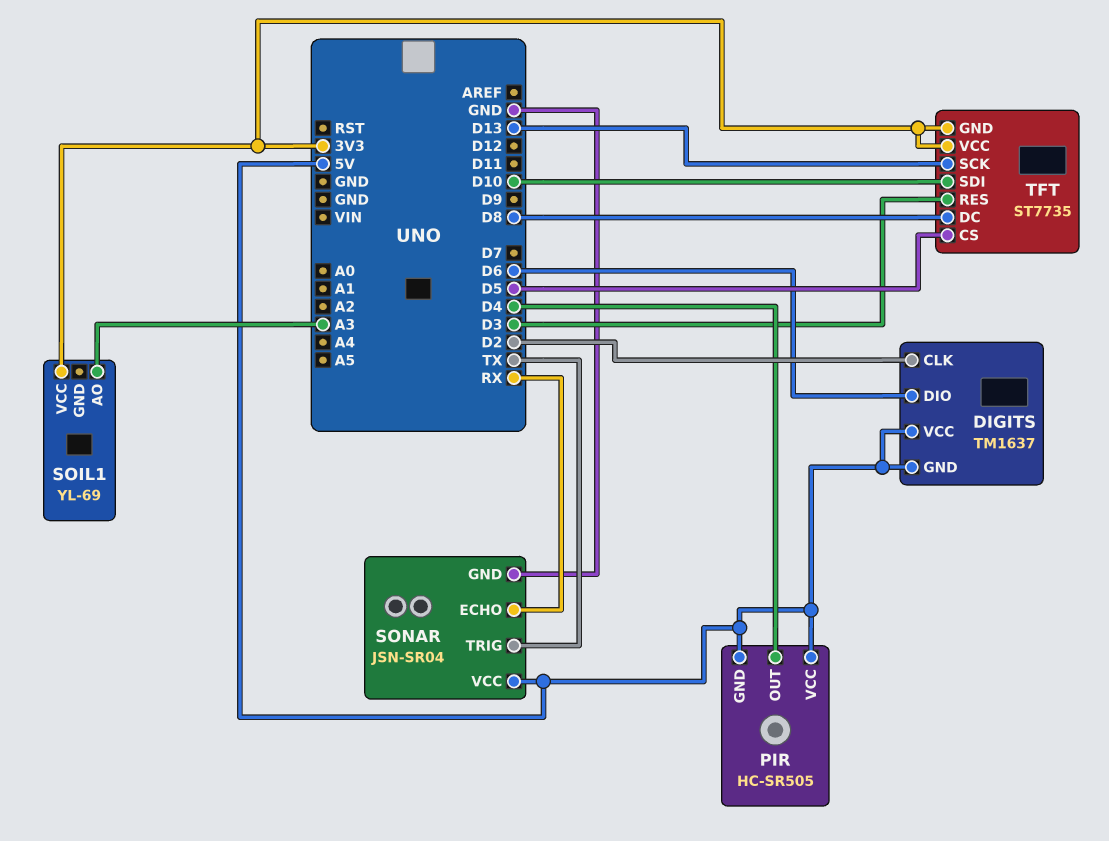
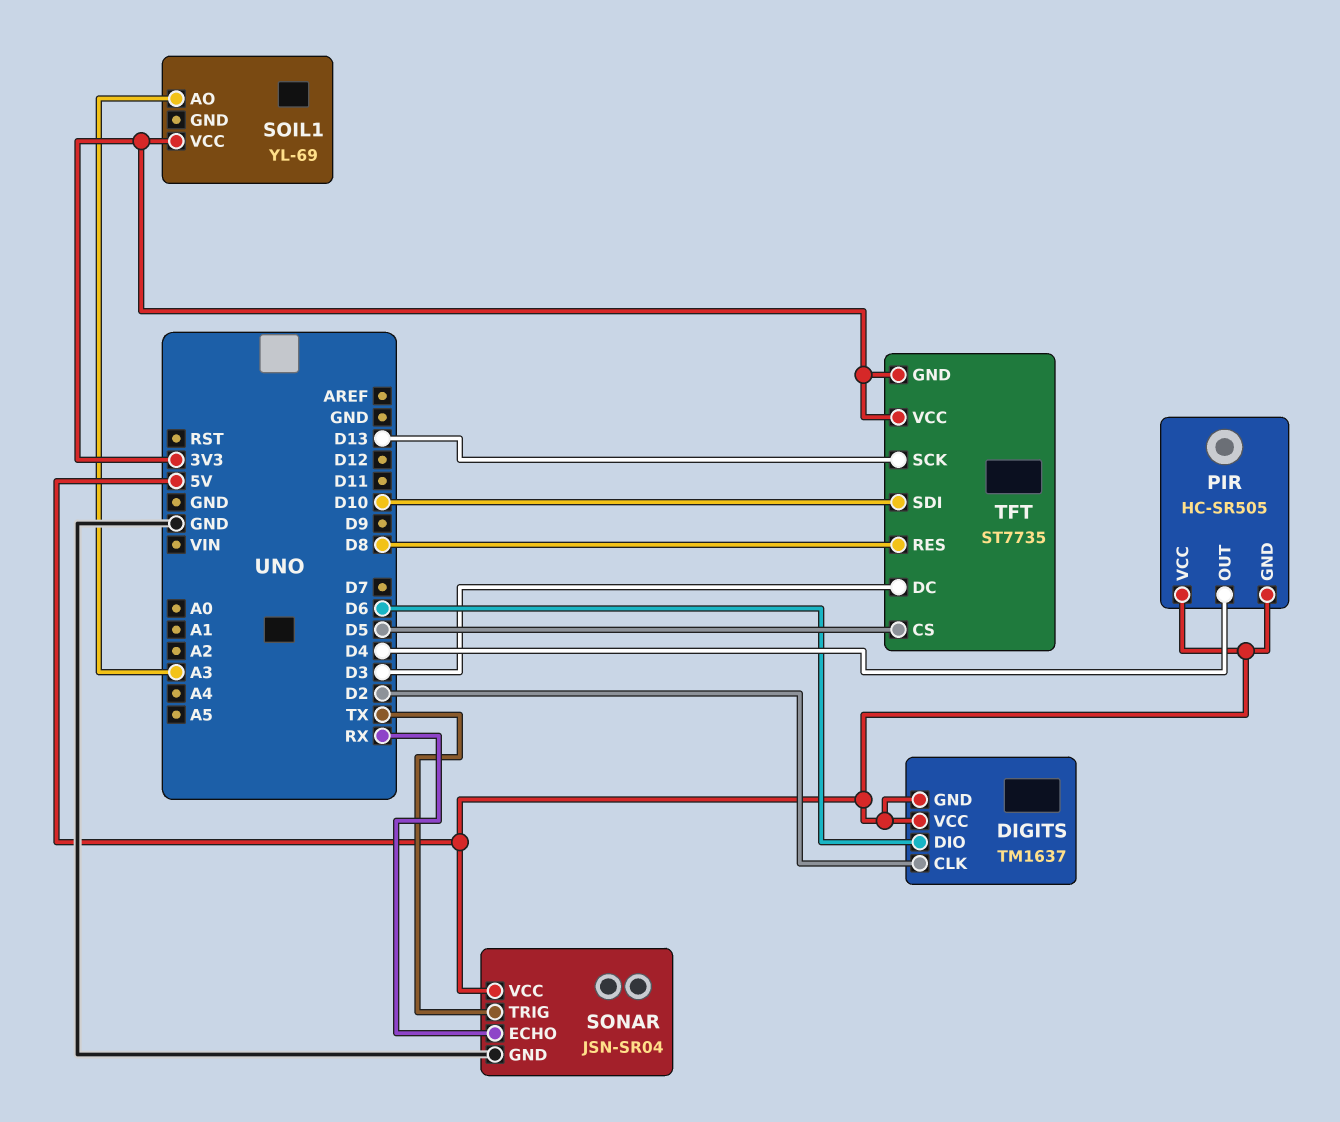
TFT pin DC: D8 -> D3
TFT pin RES: D3 -> D8

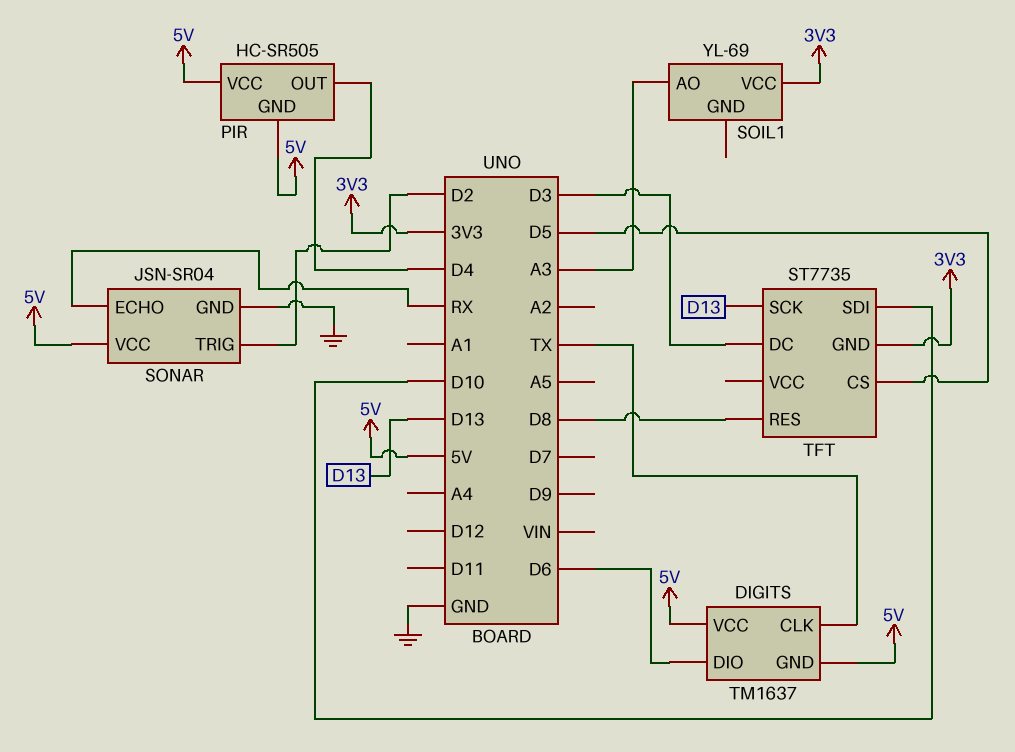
DIGITS pin CLK: D2 -> TX
SONAR pin TRIG: TX -> D2
TFT pin VCC: 3V3 -> none

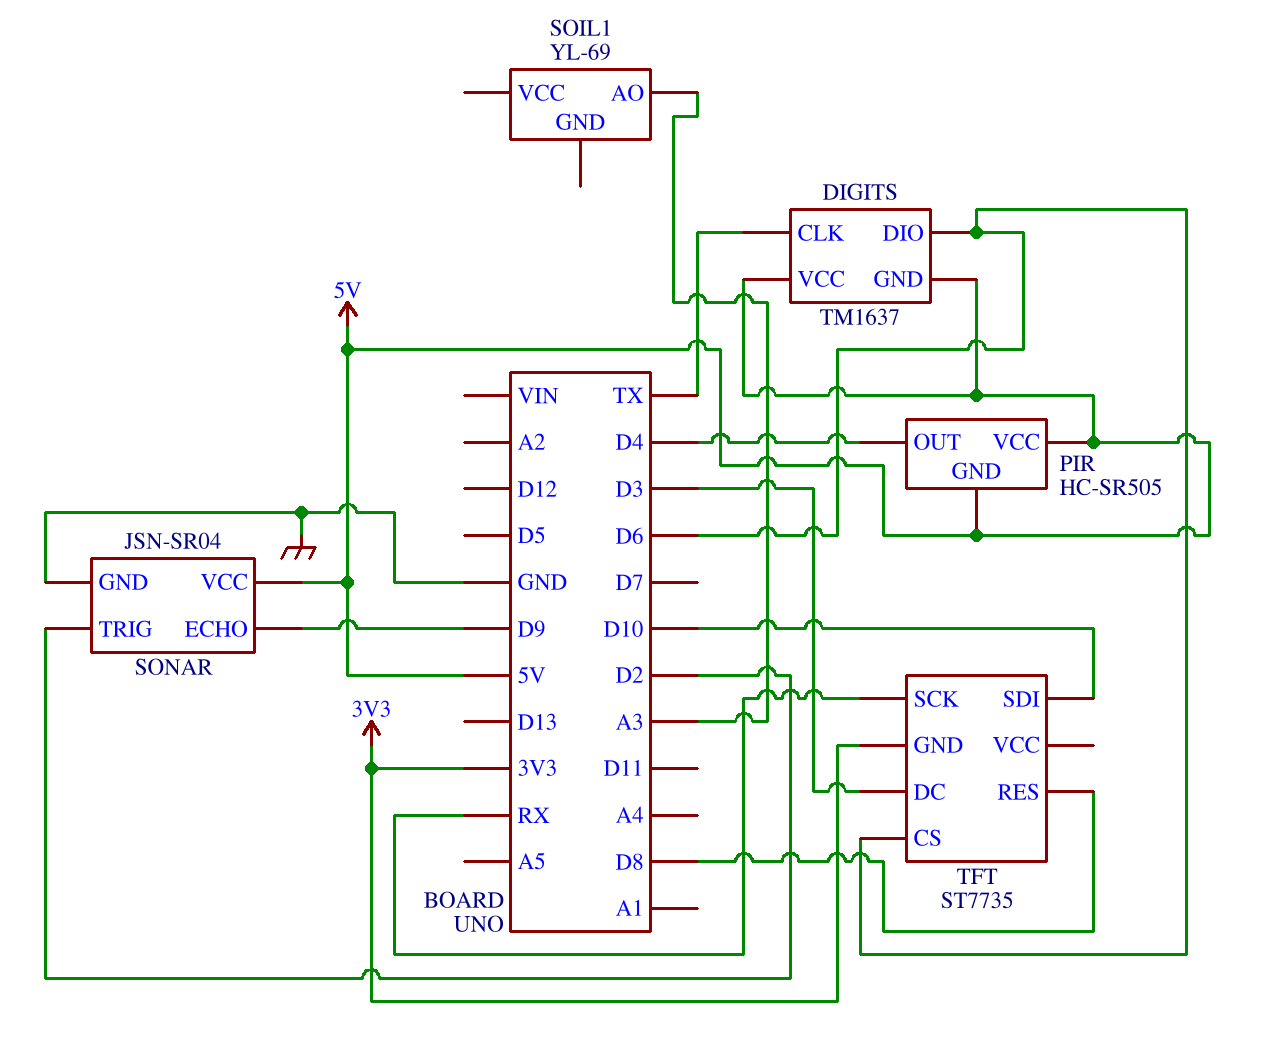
SOIL1 pin VCC: 3V3 -> none
SONAR pin ECHO: RX -> D9
TFT pin CS: D5 -> D6
TFT pin SCK: D13 -> RX

